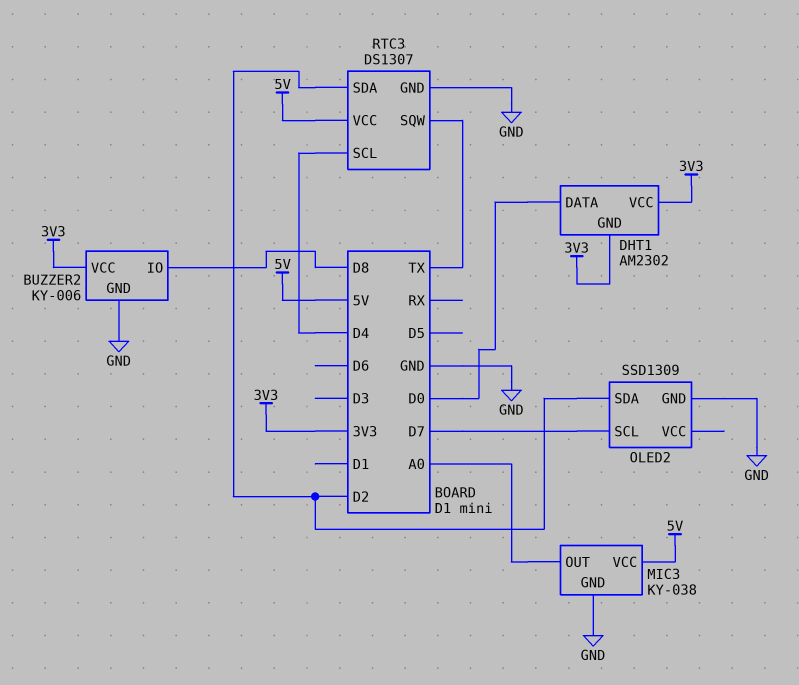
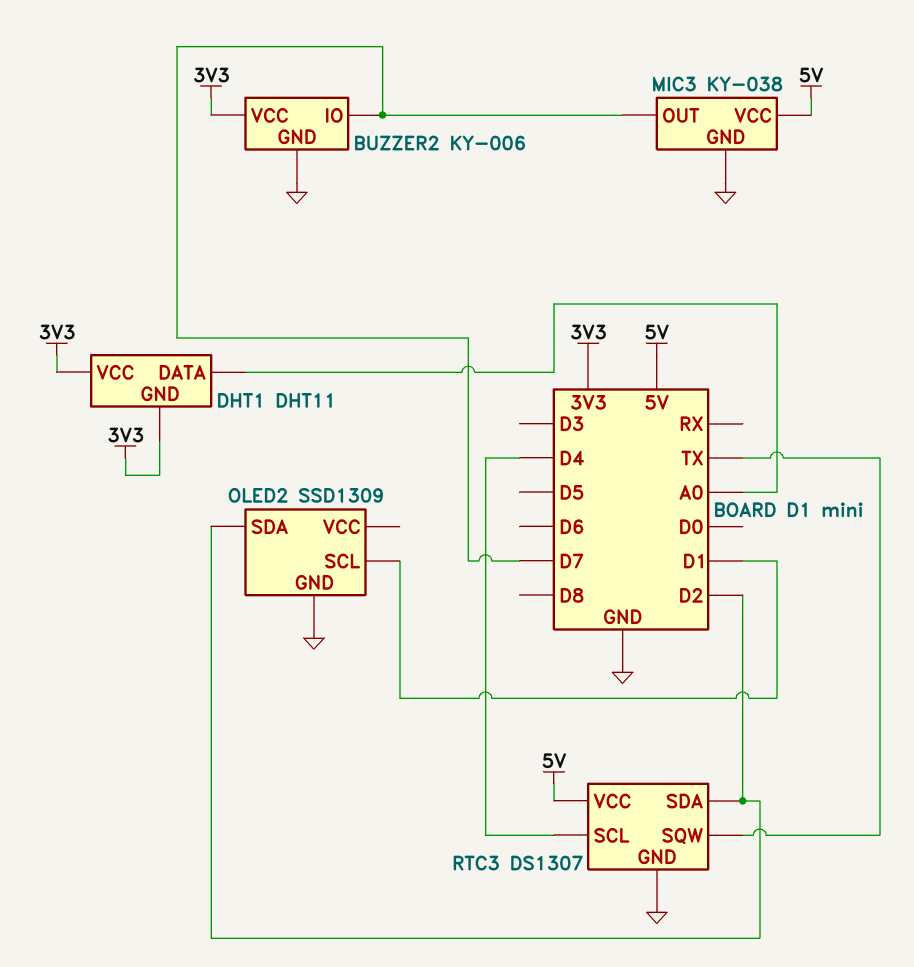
BUZZER2 pin IO: D8 -> D7
DHT1: AM2302 -> DHT11
DHT1 pin DATA: D0 -> A0
MIC3 pin OUT: A0 -> D7
OLED2 pin SCL: D7 -> D1

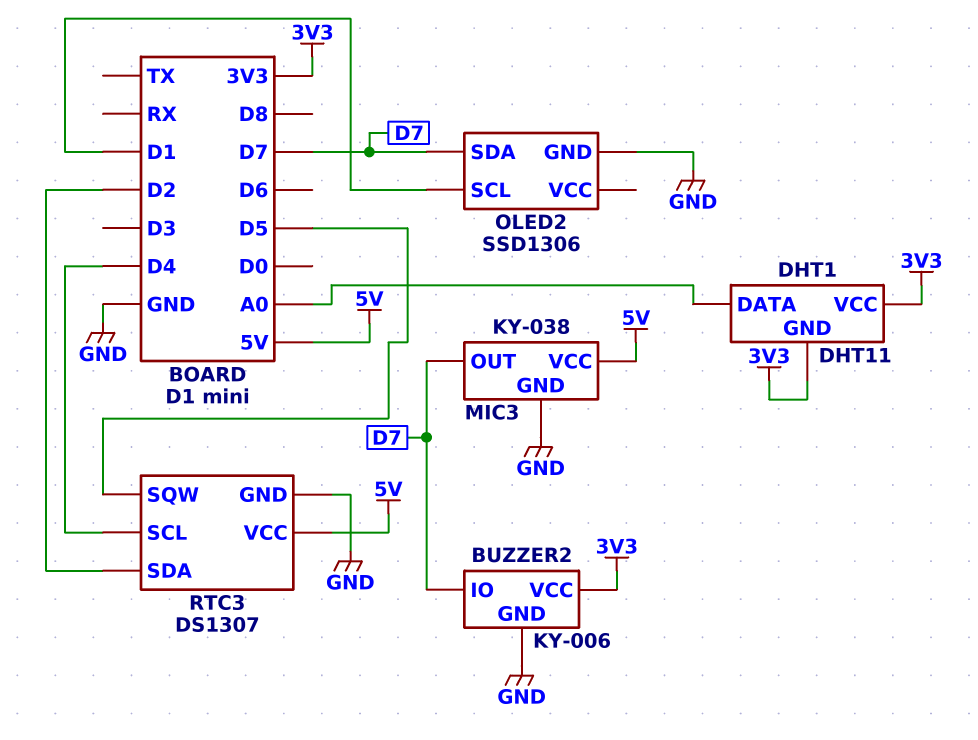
OLED2: SSD1309 -> SSD1306
OLED2 pin SDA: D2 -> D7
RTC3 pin SQW: TX -> D5

